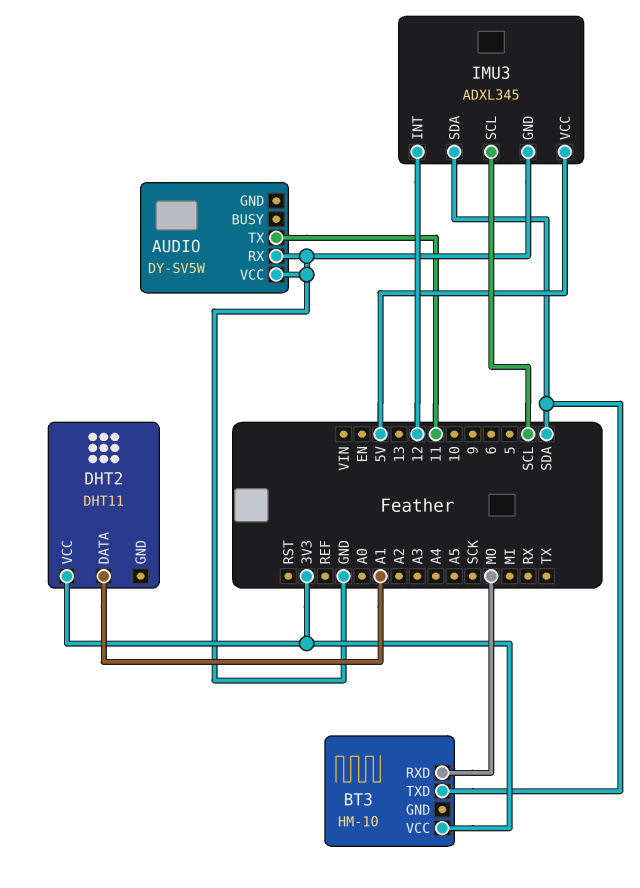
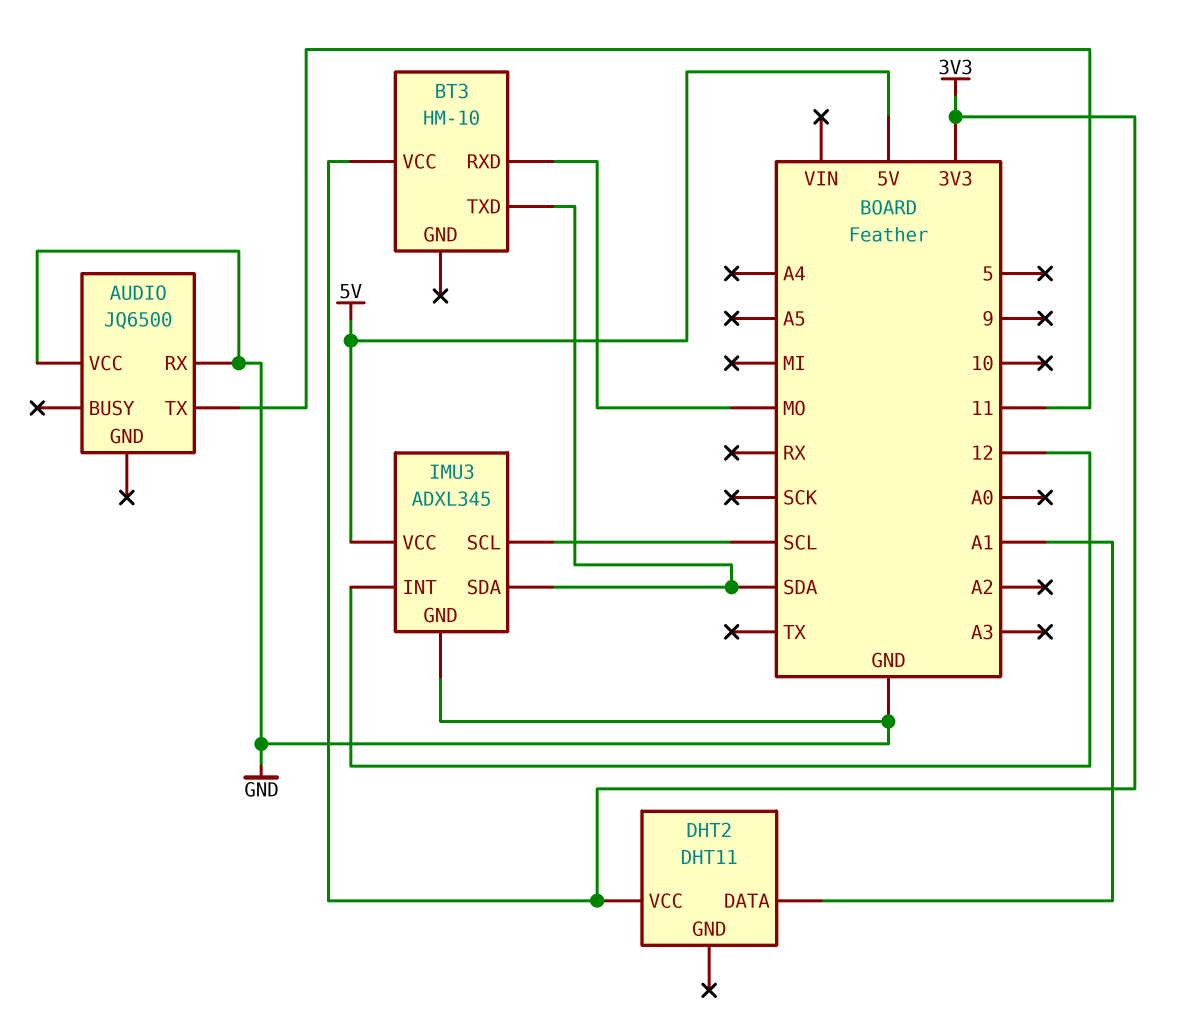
AUDIO: DY-SV5W -> JQ6500

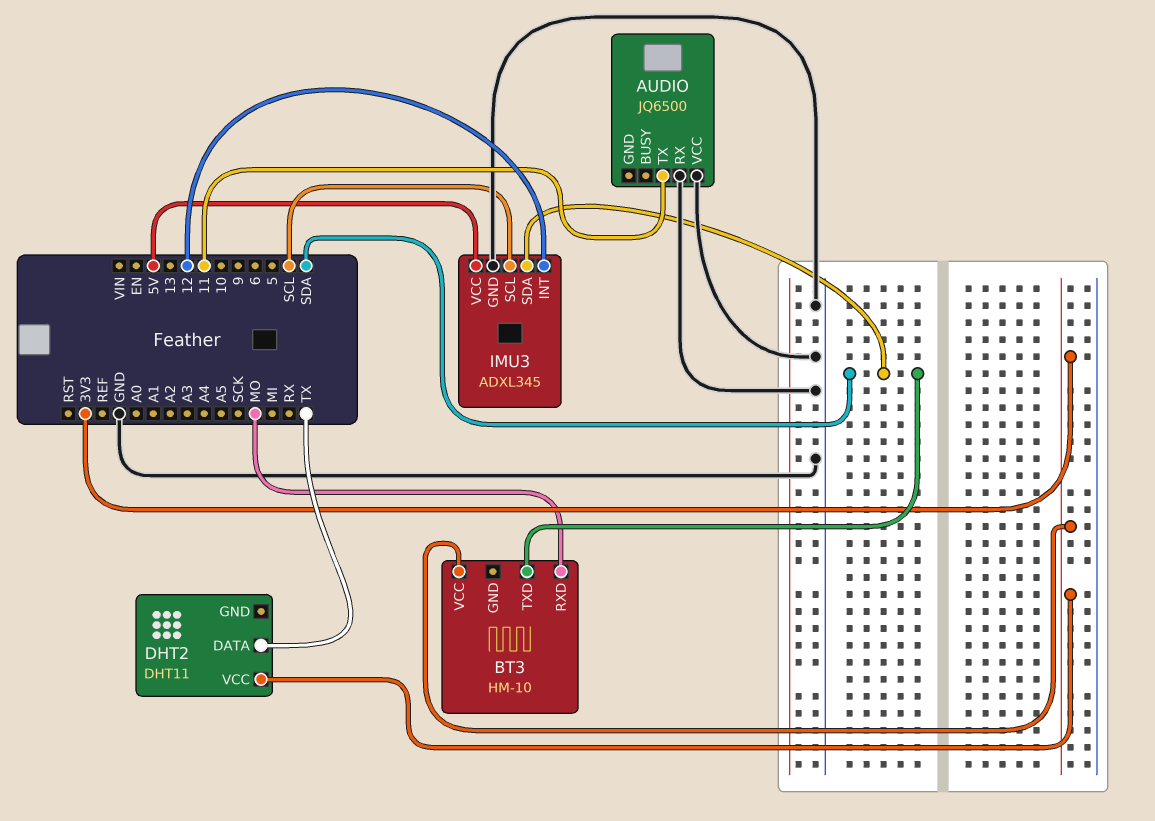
DHT2 pin DATA: A1 -> TX

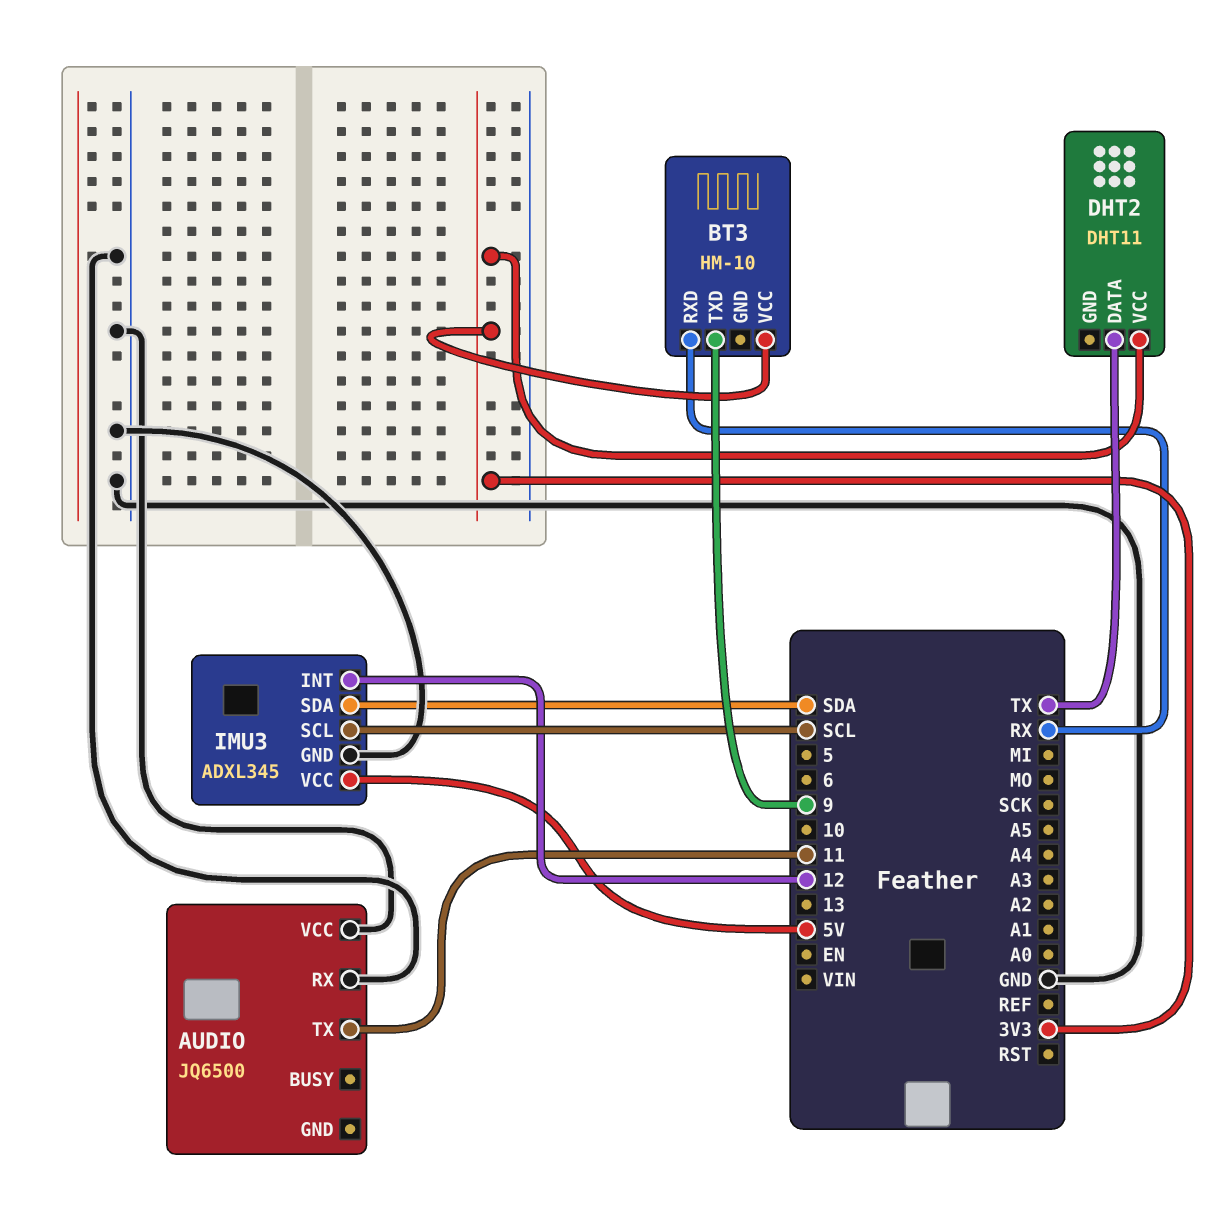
BT3 pin RXD: MO -> RX
BT3 pin TXD: SDA -> 9

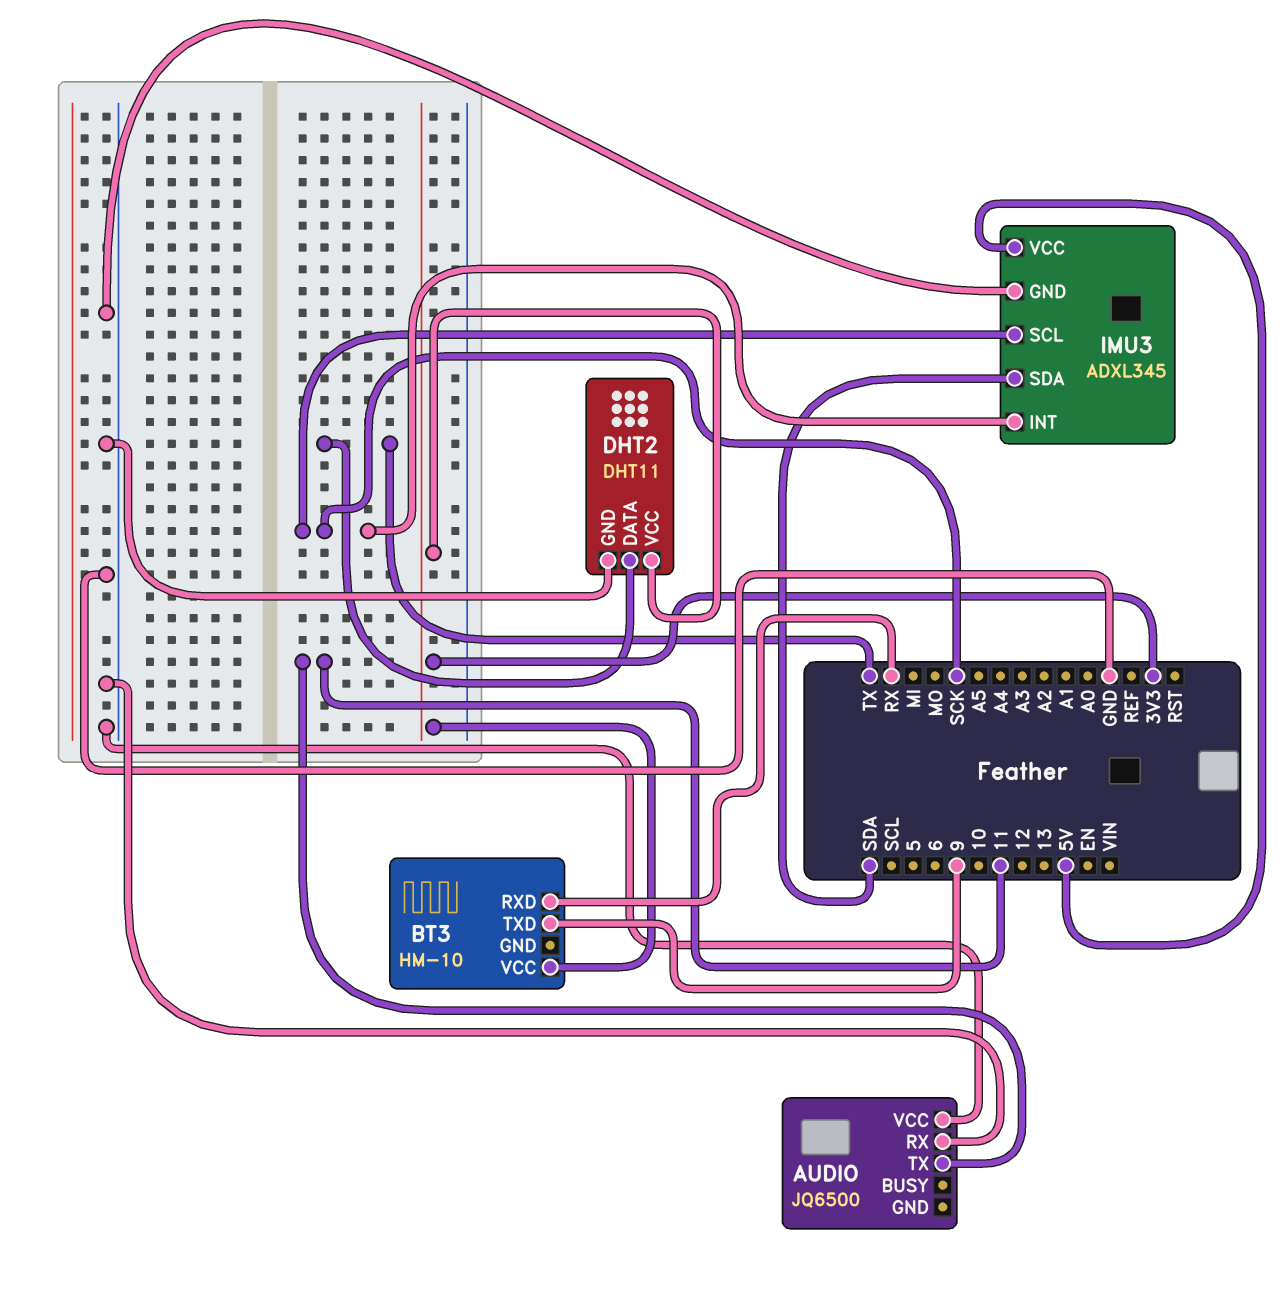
DHT2 pin GND: none -> GND
IMU3 pin INT: 12 -> SCK
IMU3 pin SCL: SCL -> SCK

